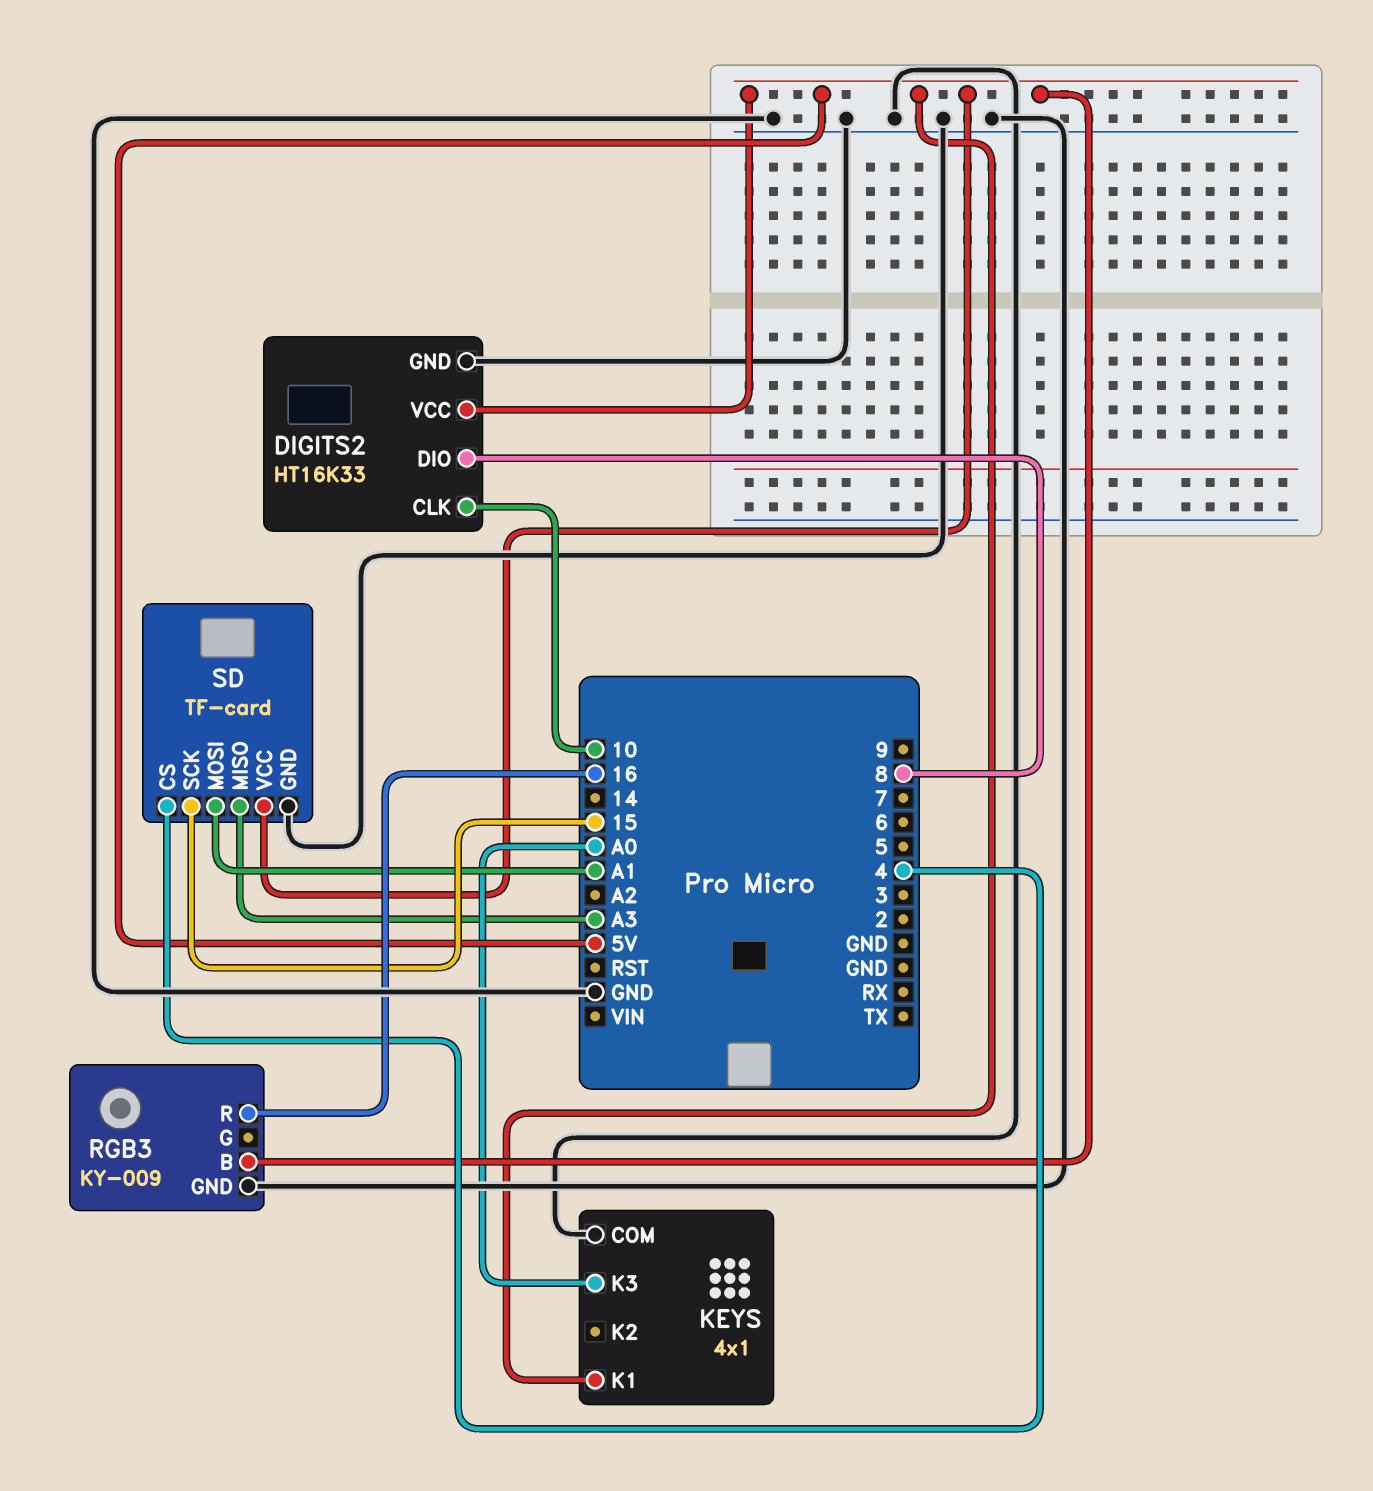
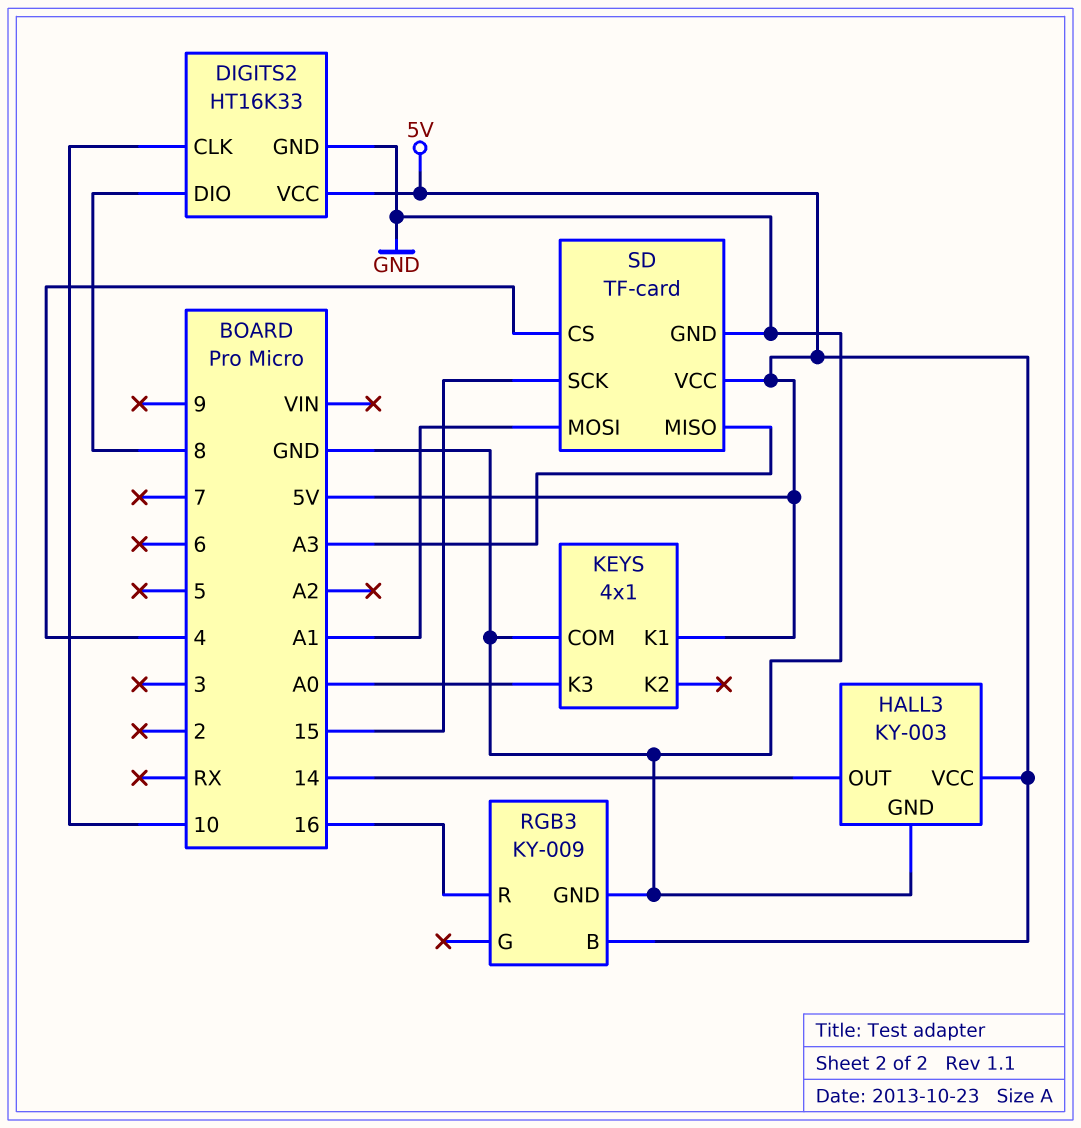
HALL3: none -> KY-003
HALL3 pin GND: none -> GND
HALL3 pin OUT: none -> 14
HALL3 pin VCC: none -> 5V

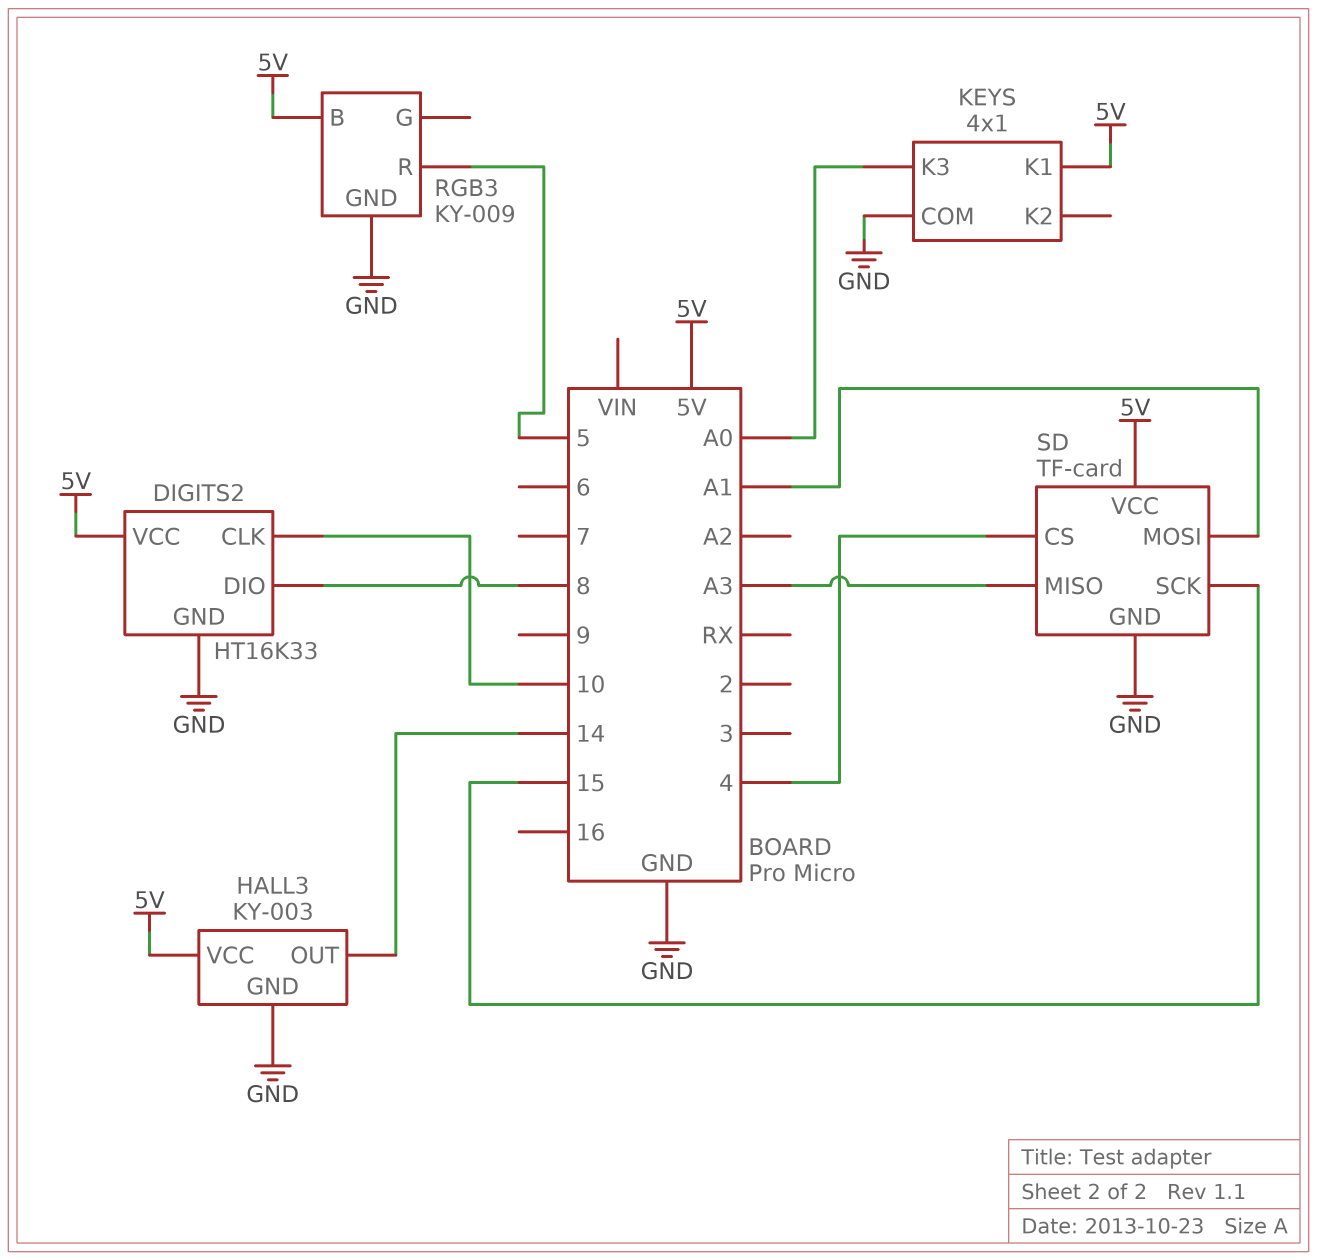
RGB3 pin R: 16 -> 5

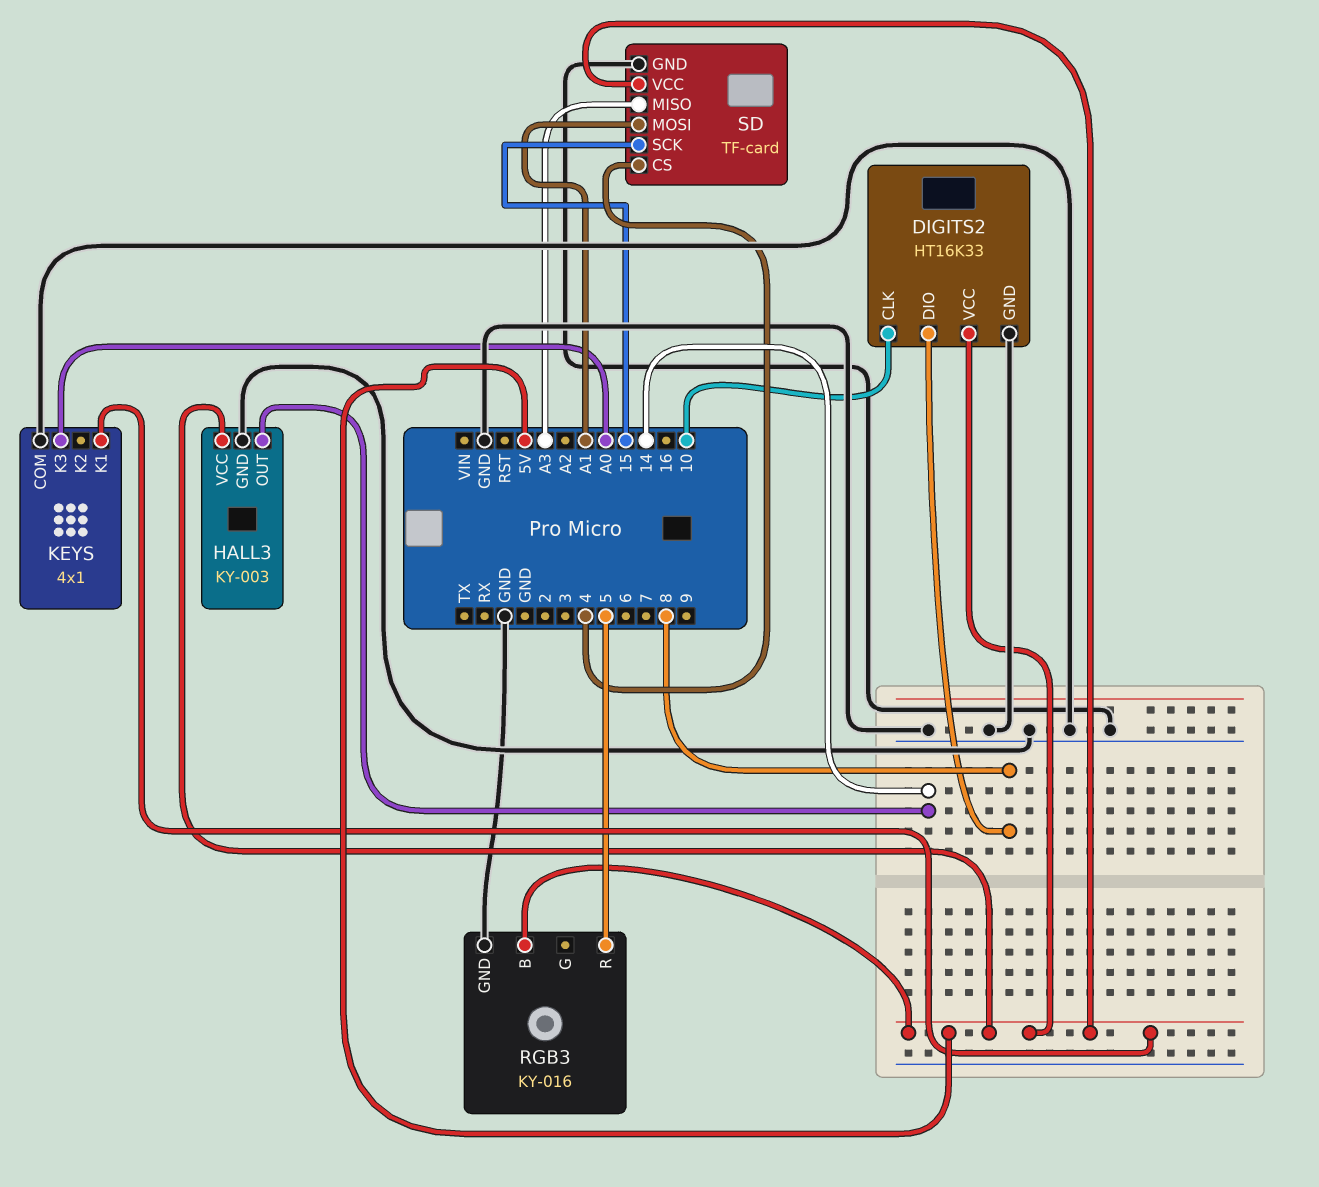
RGB3: KY-009 -> KY-016

